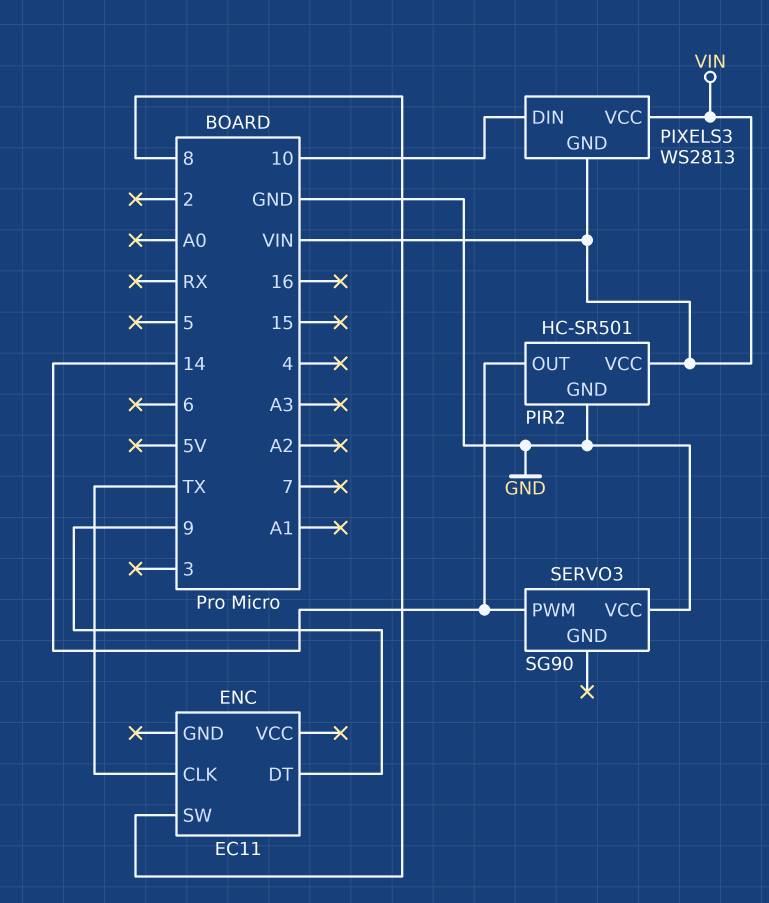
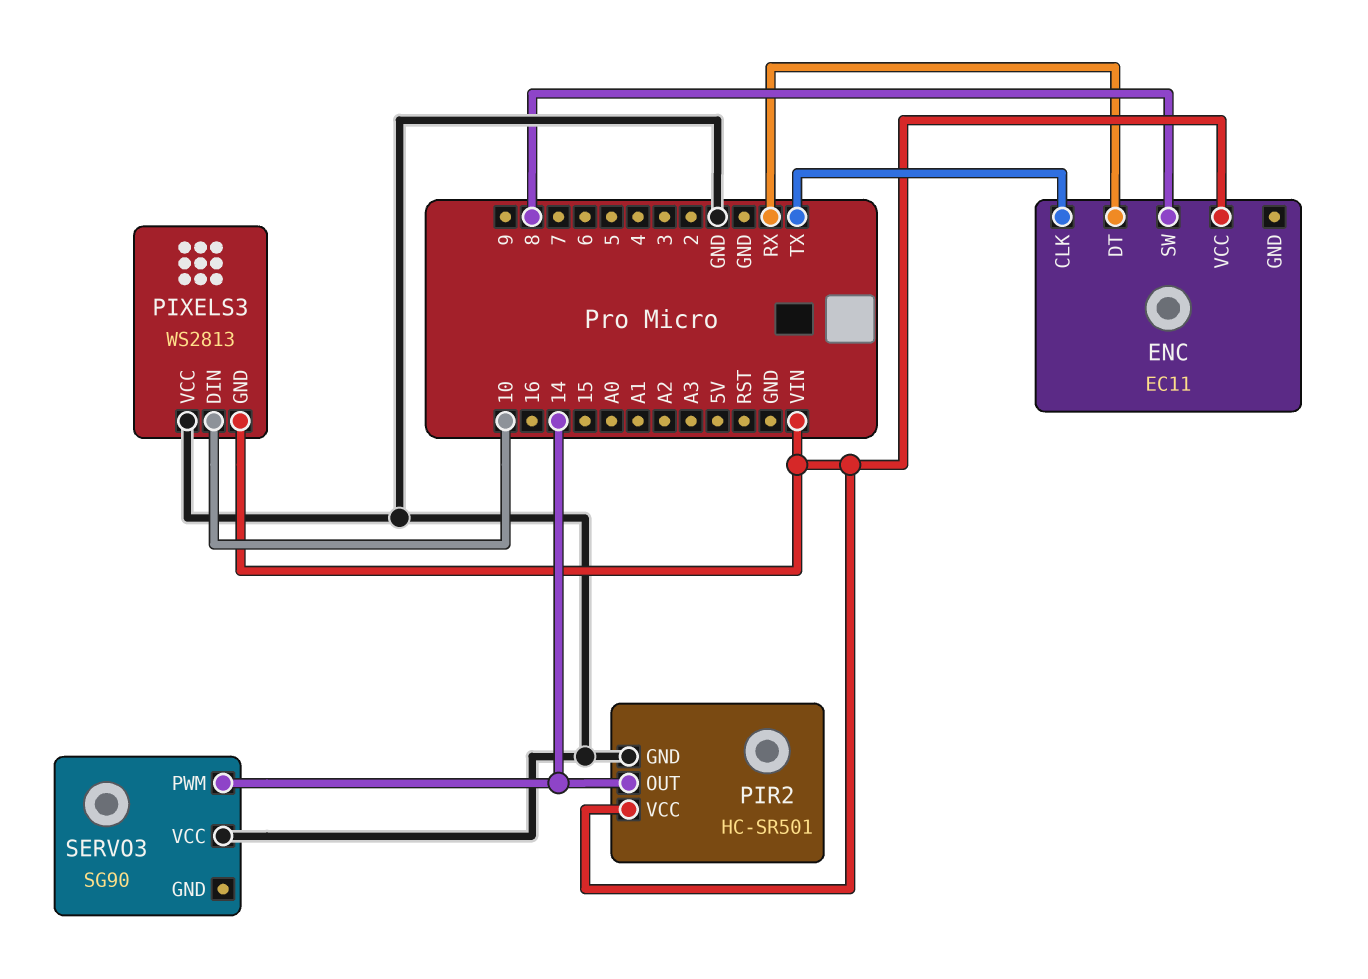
ENC pin DT: 9 -> RX
ENC pin VCC: none -> VIN
PIXELS3 pin VCC: VIN -> GND

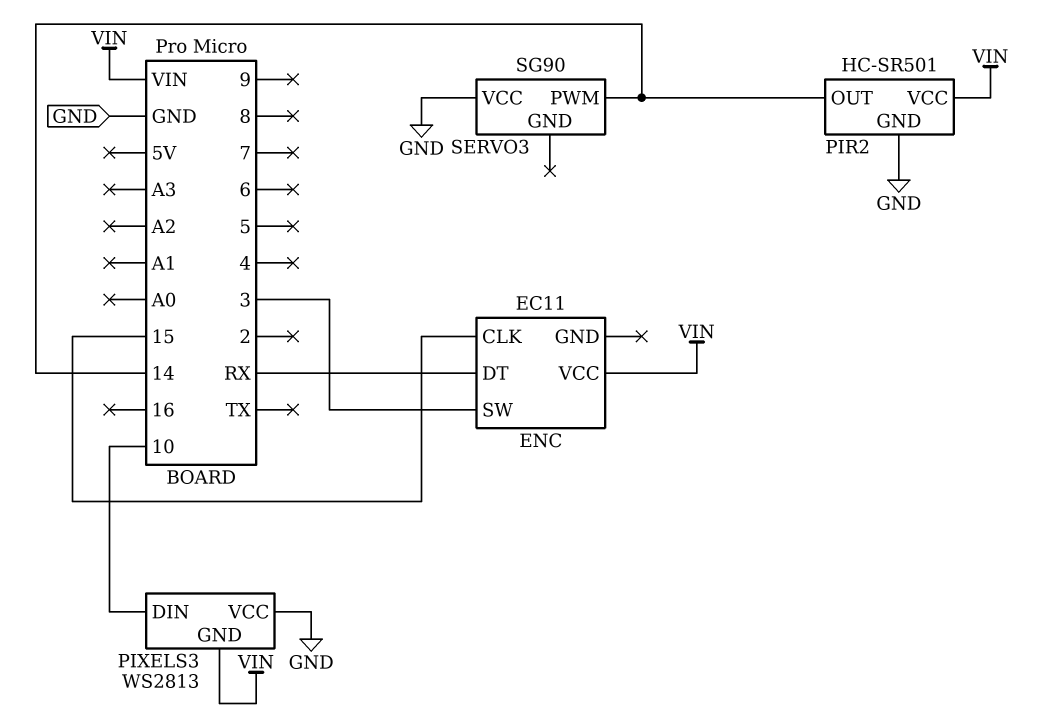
ENC pin CLK: TX -> 15
ENC pin SW: 8 -> 3

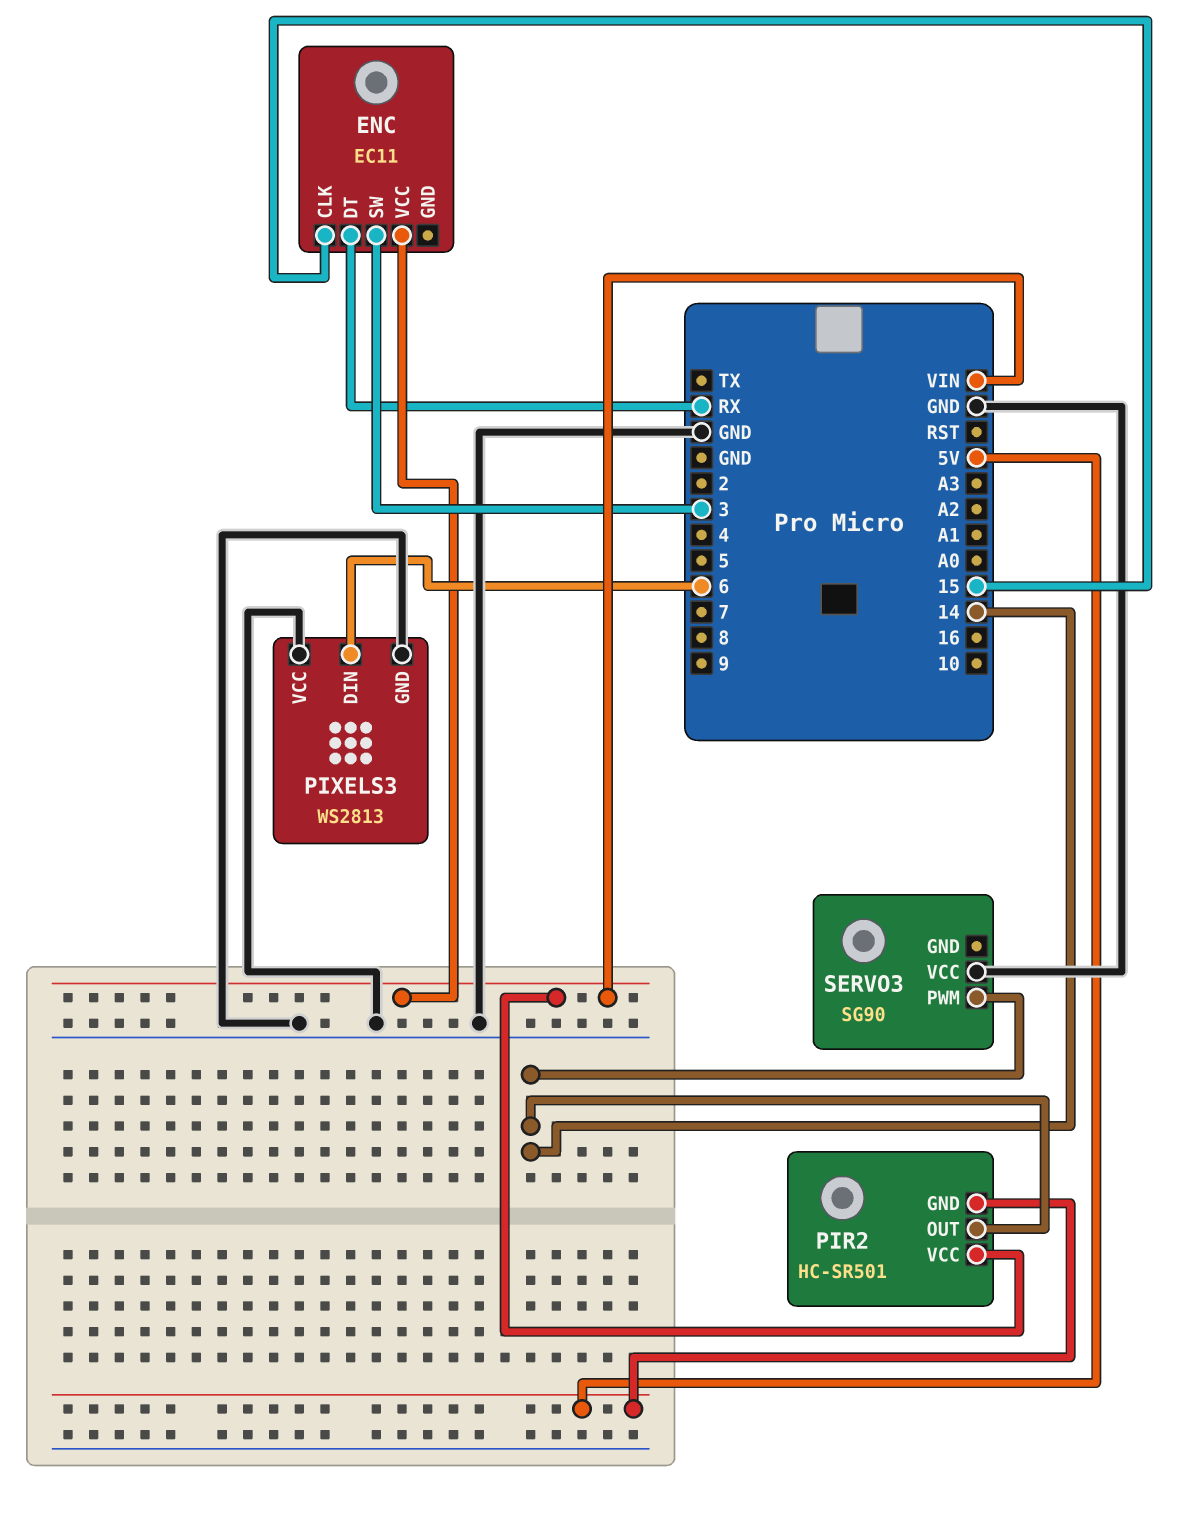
PIR2 pin GND: GND -> 5V
PIXELS3 pin DIN: 10 -> 6
PIXELS3 pin GND: VIN -> GND

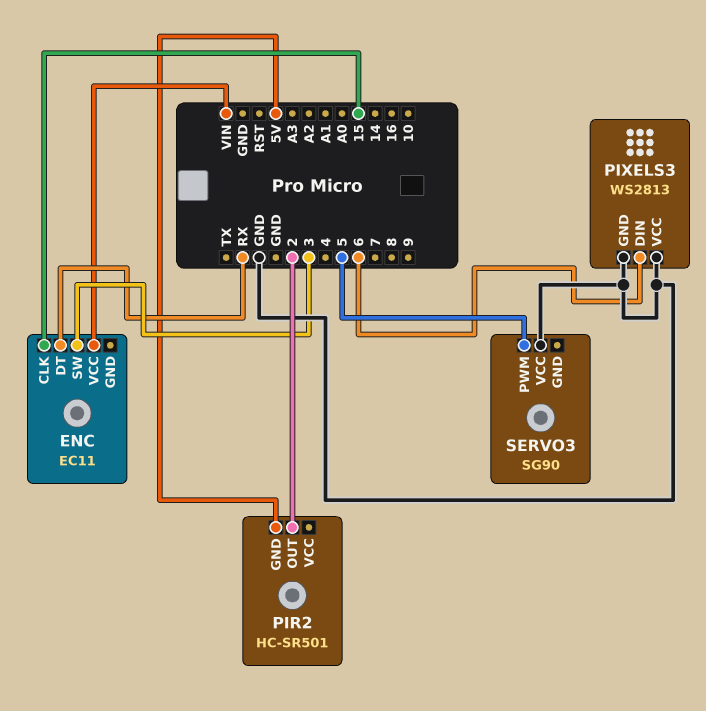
PIR2 pin OUT: 14 -> 2
PIR2 pin VCC: VIN -> none
SERVO3 pin PWM: 14 -> 5

